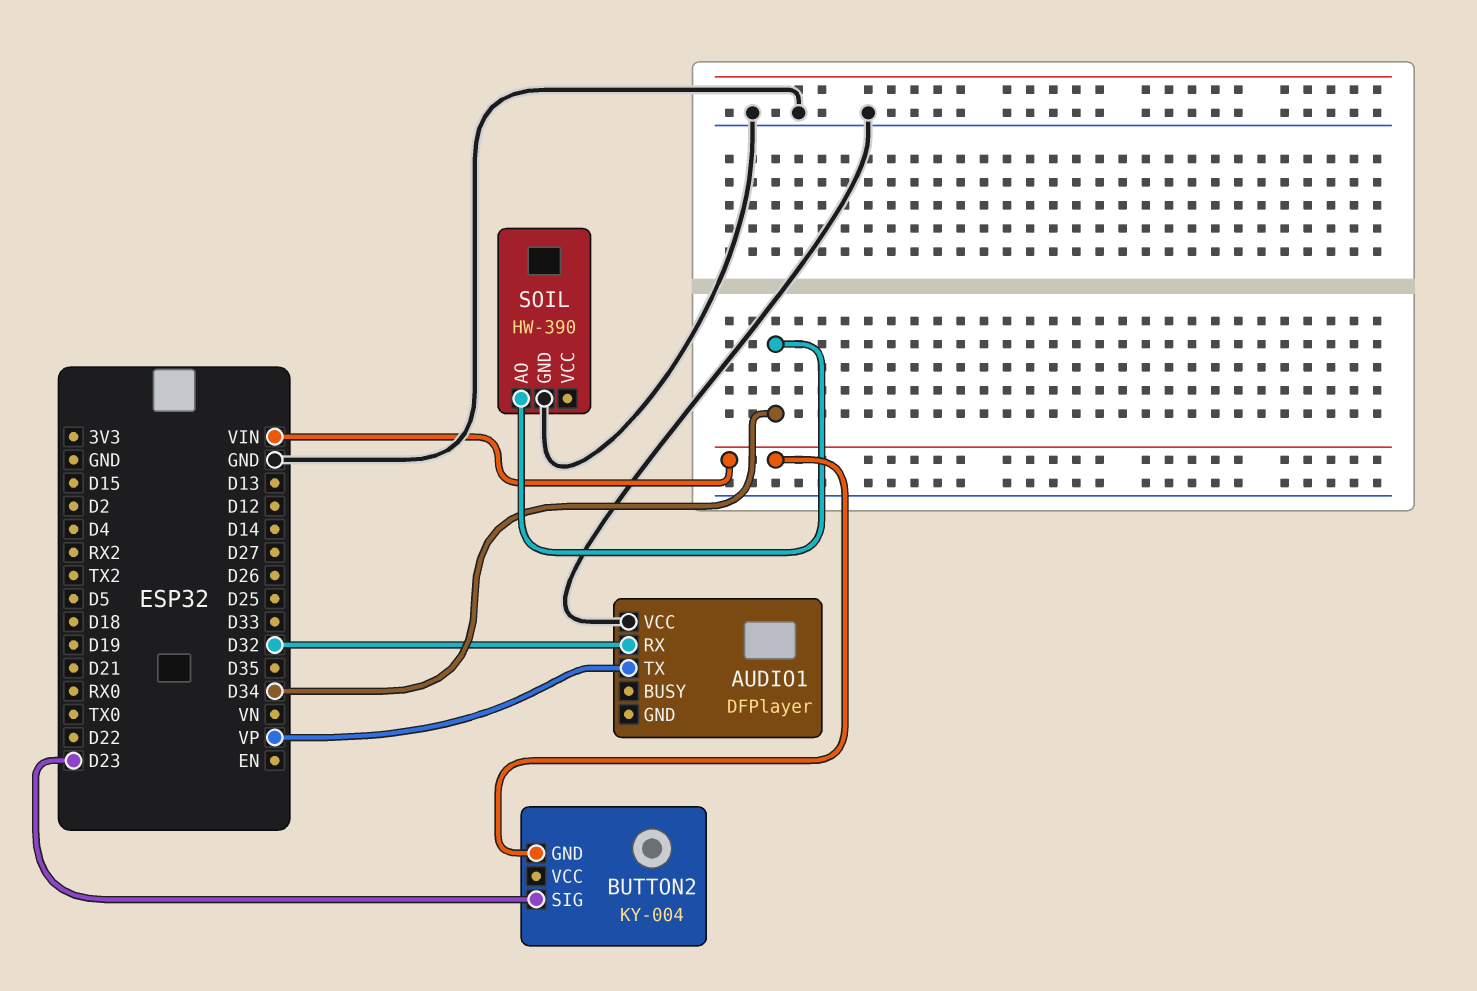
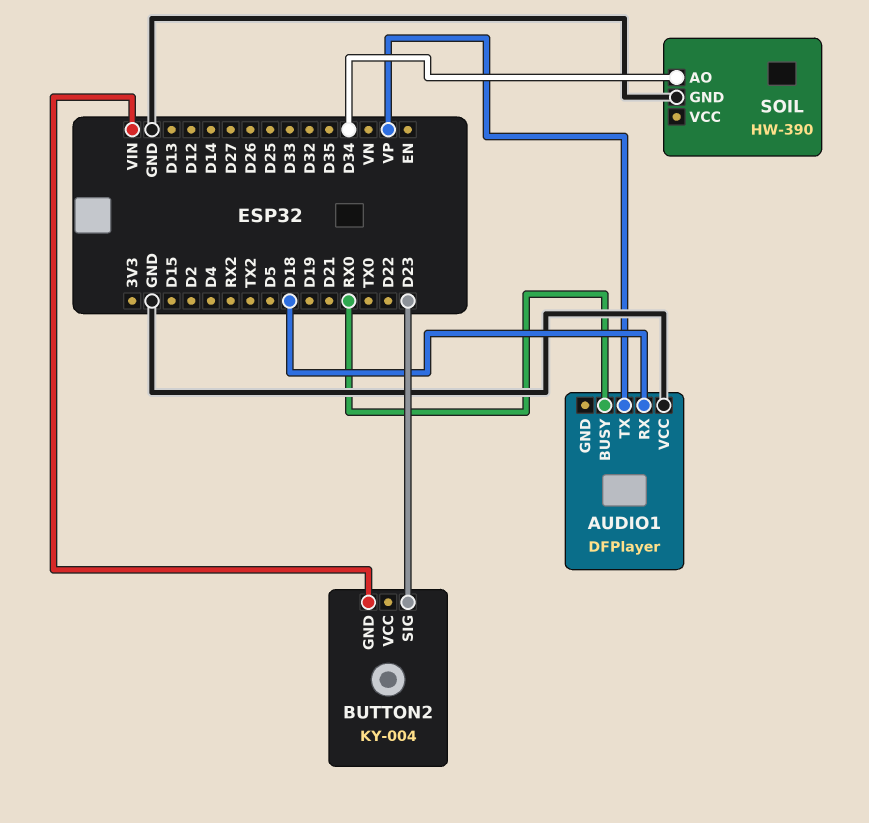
AUDIO1 pin BUSY: none -> RX0
AUDIO1 pin RX: D32 -> D18

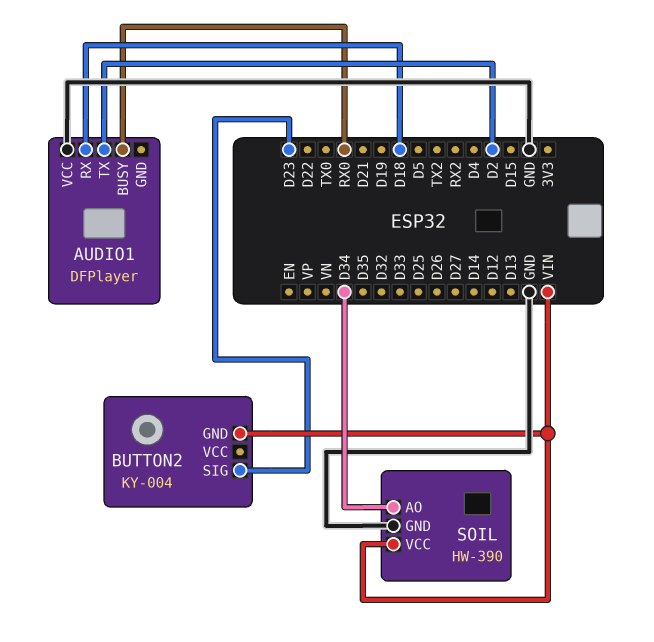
AUDIO1 pin TX: VP -> D2
SOIL pin VCC: none -> VIN

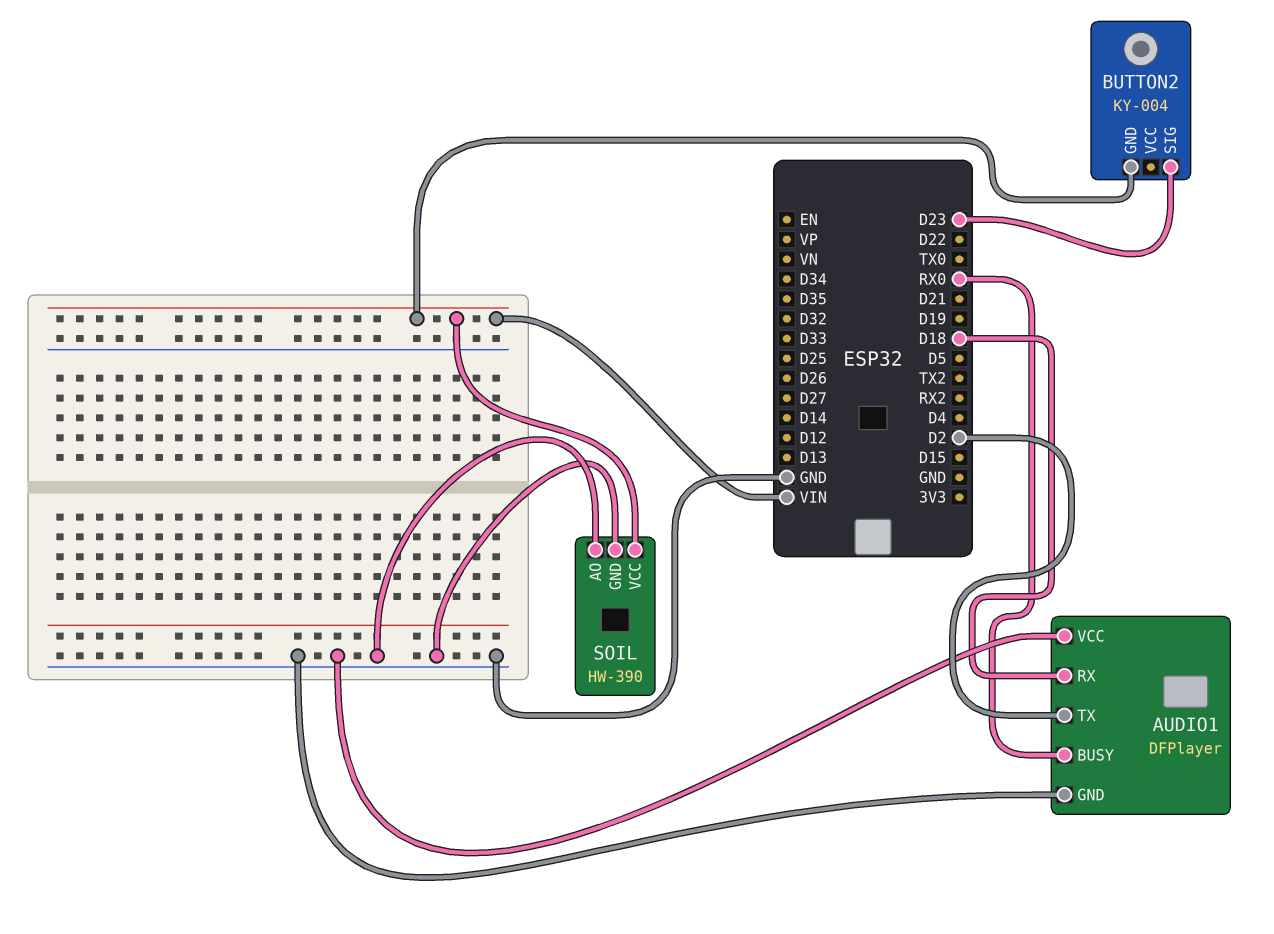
AUDIO1 pin GND: none -> GND
SOIL pin AO: D34 -> GND

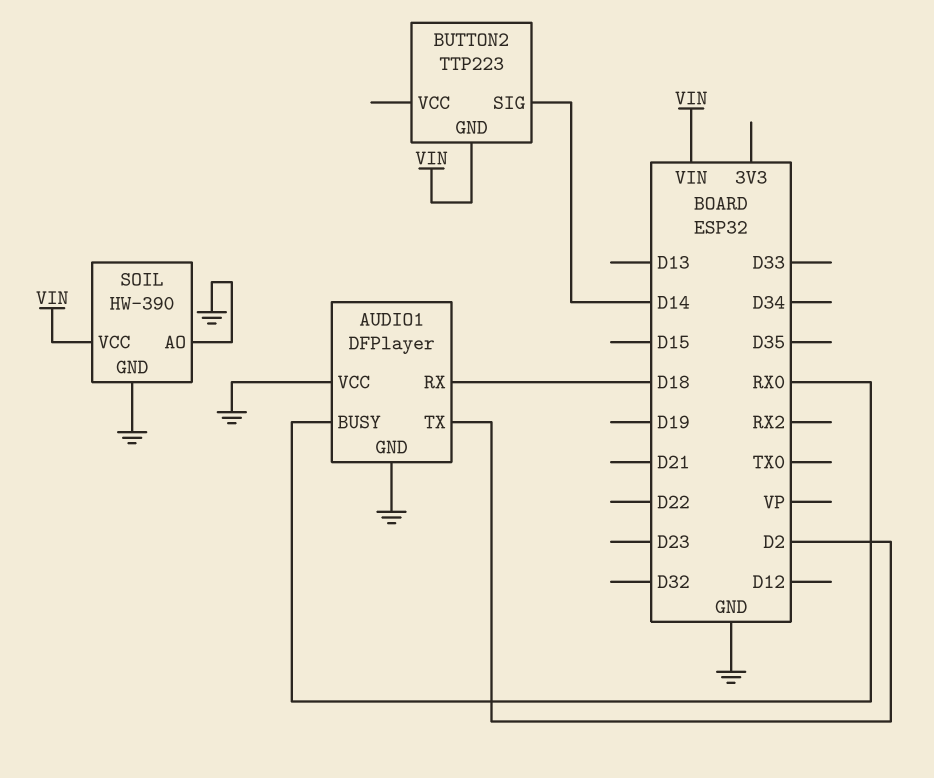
BUTTON2: KY-004 -> TTP223
BUTTON2 pin SIG: D23 -> D14

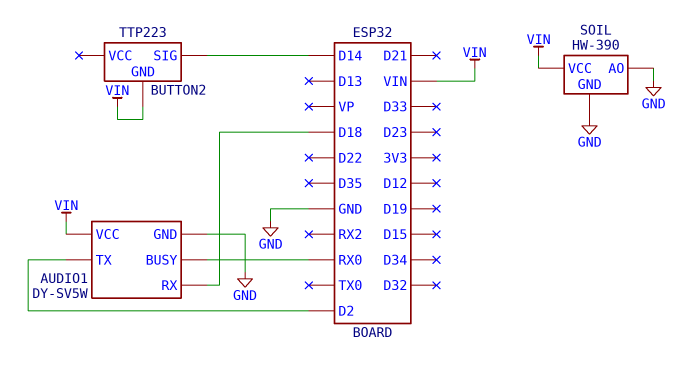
AUDIO1: DFPlayer -> DY-SV5W
AUDIO1 pin VCC: GND -> VIN

